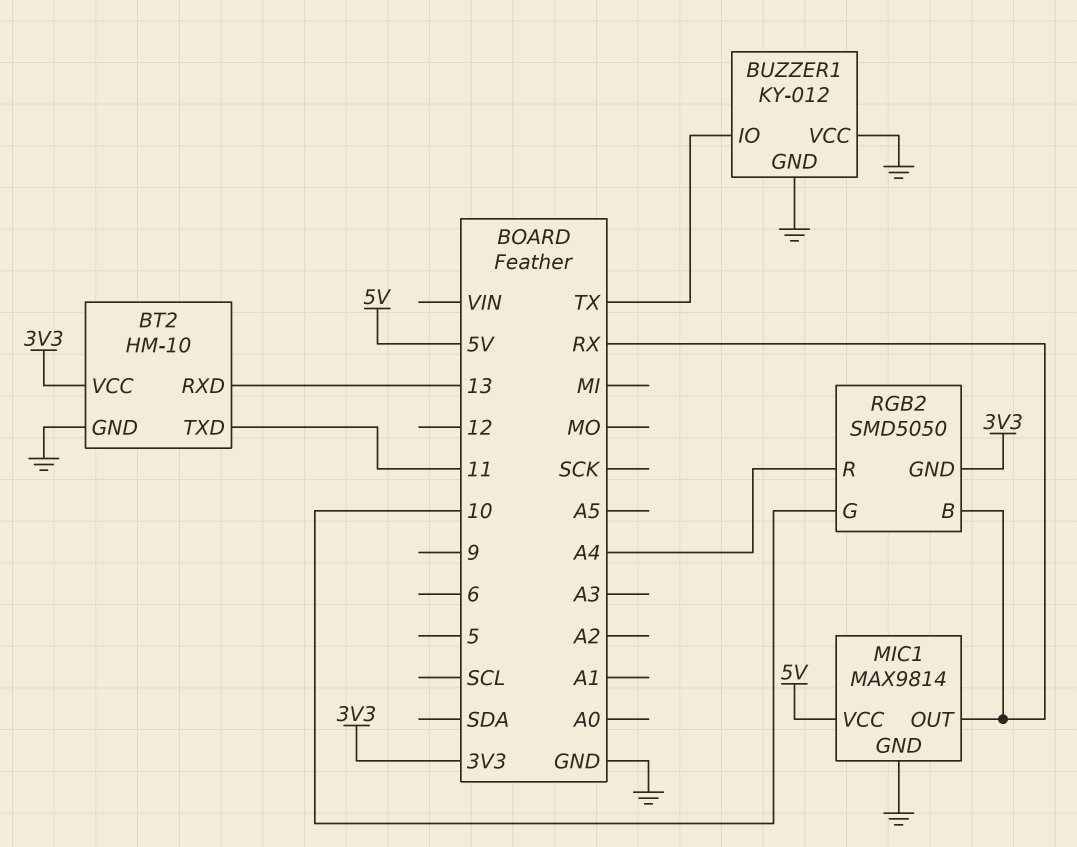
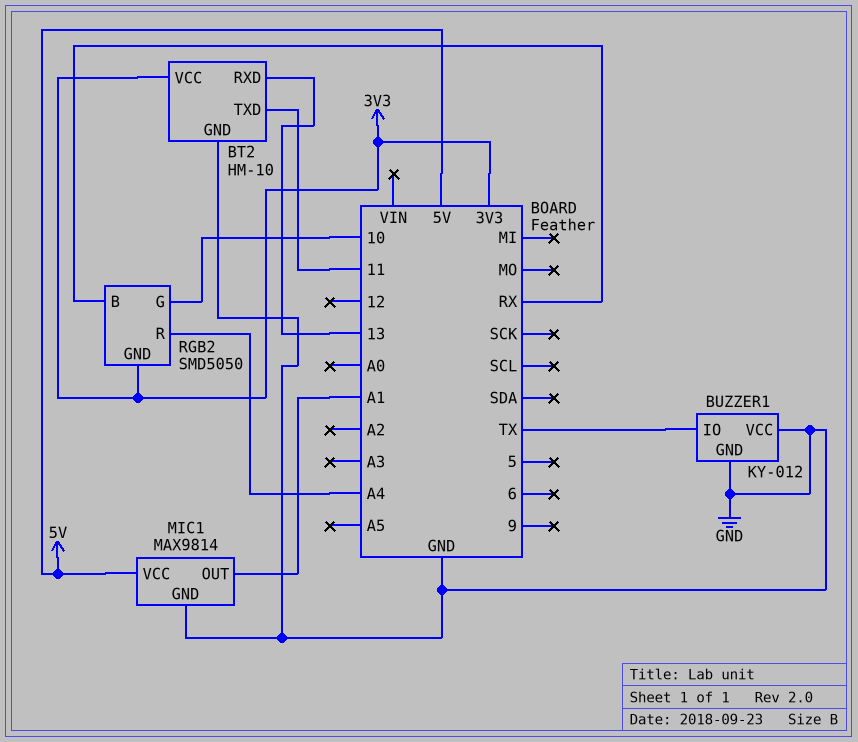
MIC1 pin OUT: RX -> A1

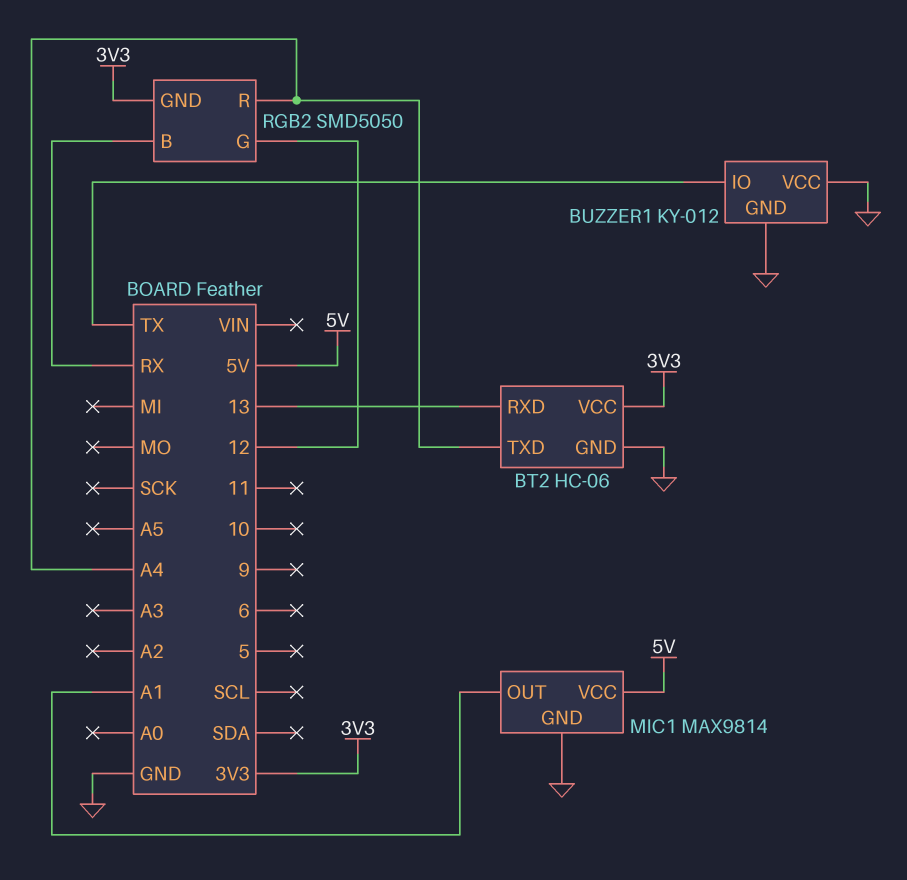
BT2: HM-10 -> HC-06
BT2 pin TXD: 11 -> A4
RGB2 pin G: 10 -> 12

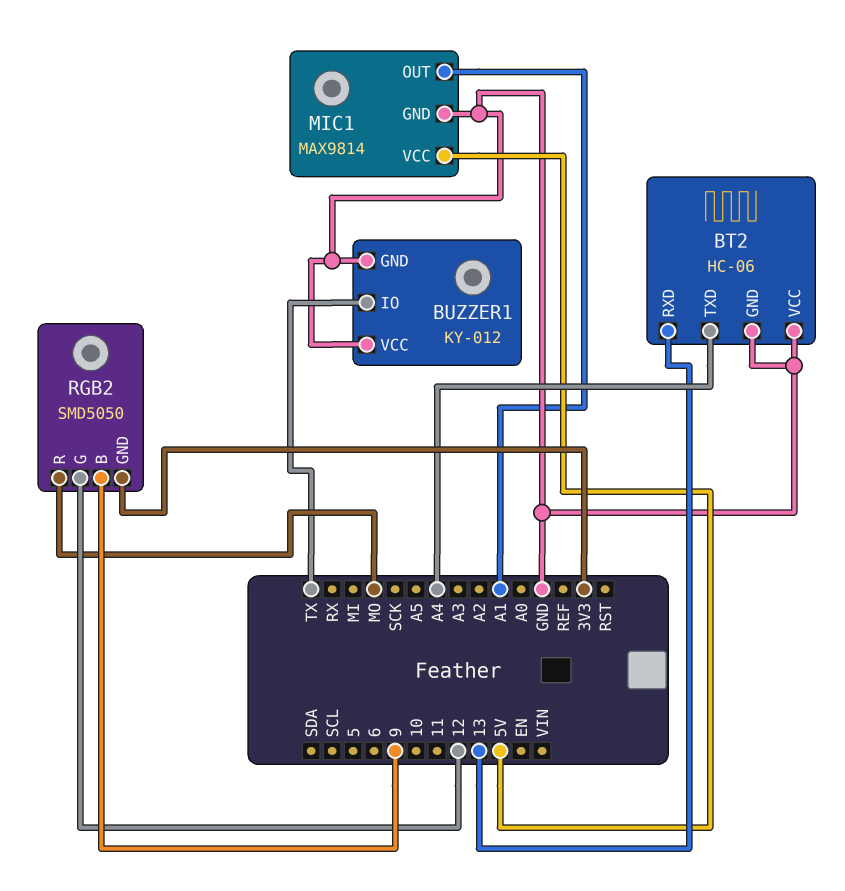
BT2 pin VCC: 3V3 -> GND
RGB2 pin B: RX -> 9
RGB2 pin R: A4 -> MO

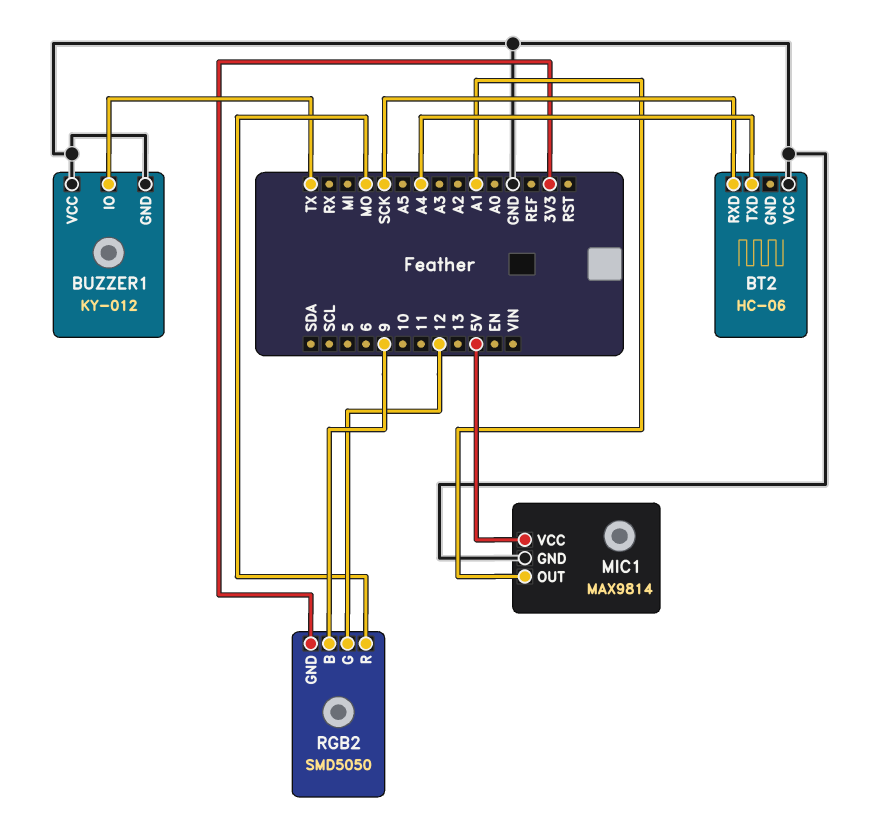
BT2 pin GND: GND -> none
BT2 pin RXD: 13 -> SCK

